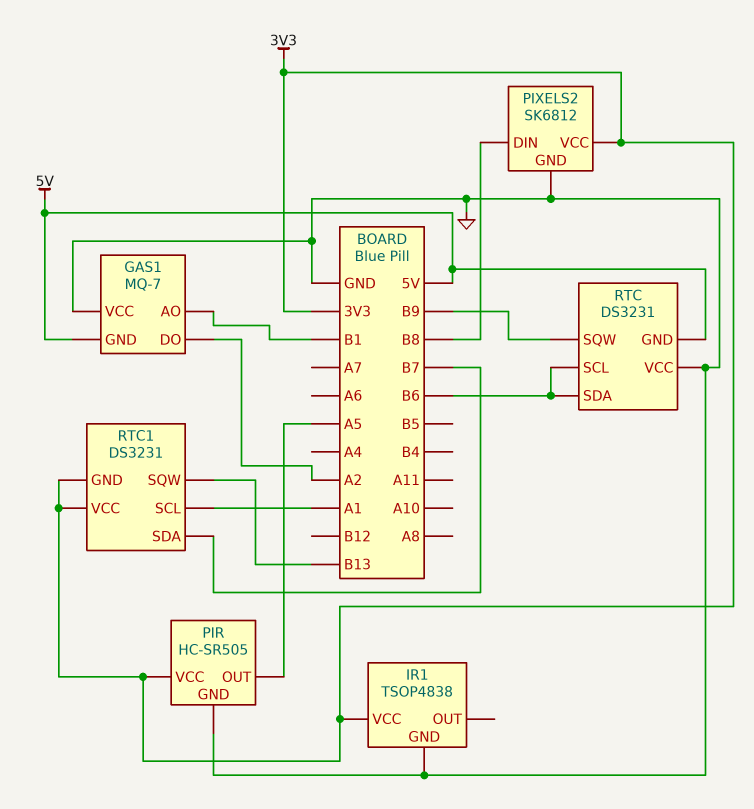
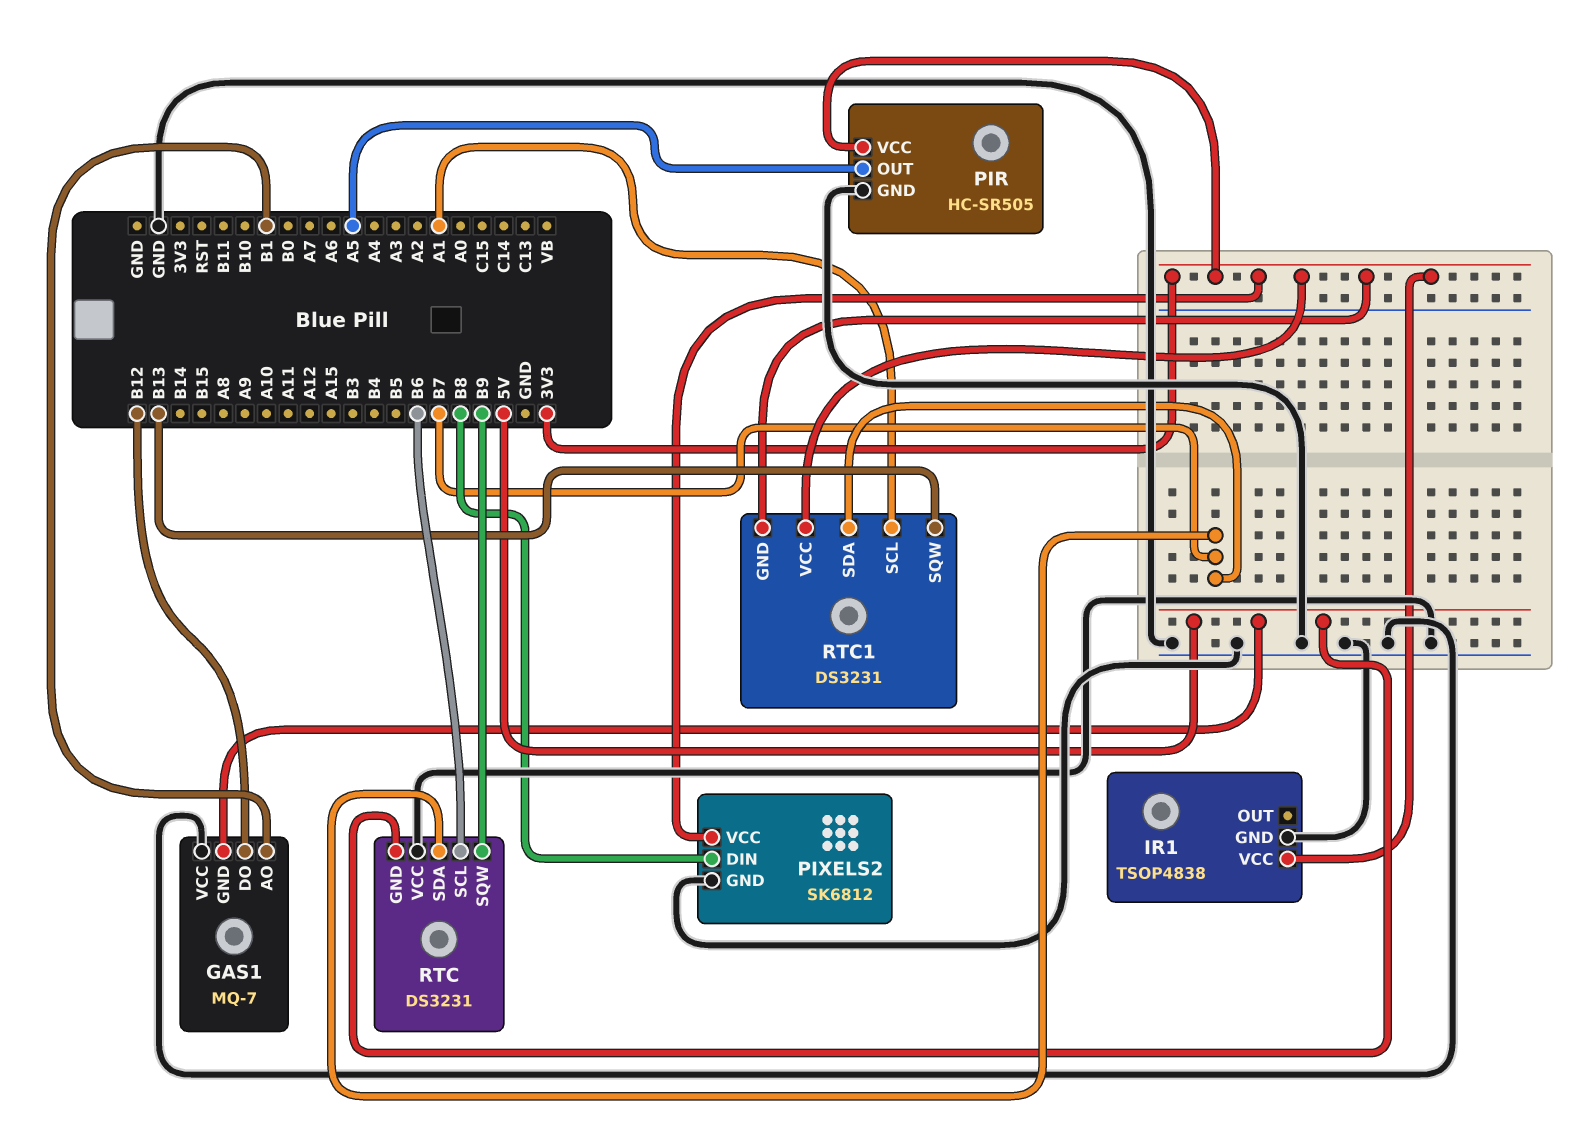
GAS1 pin DO: A2 -> B12
RTC pin SDA: B6 -> B7

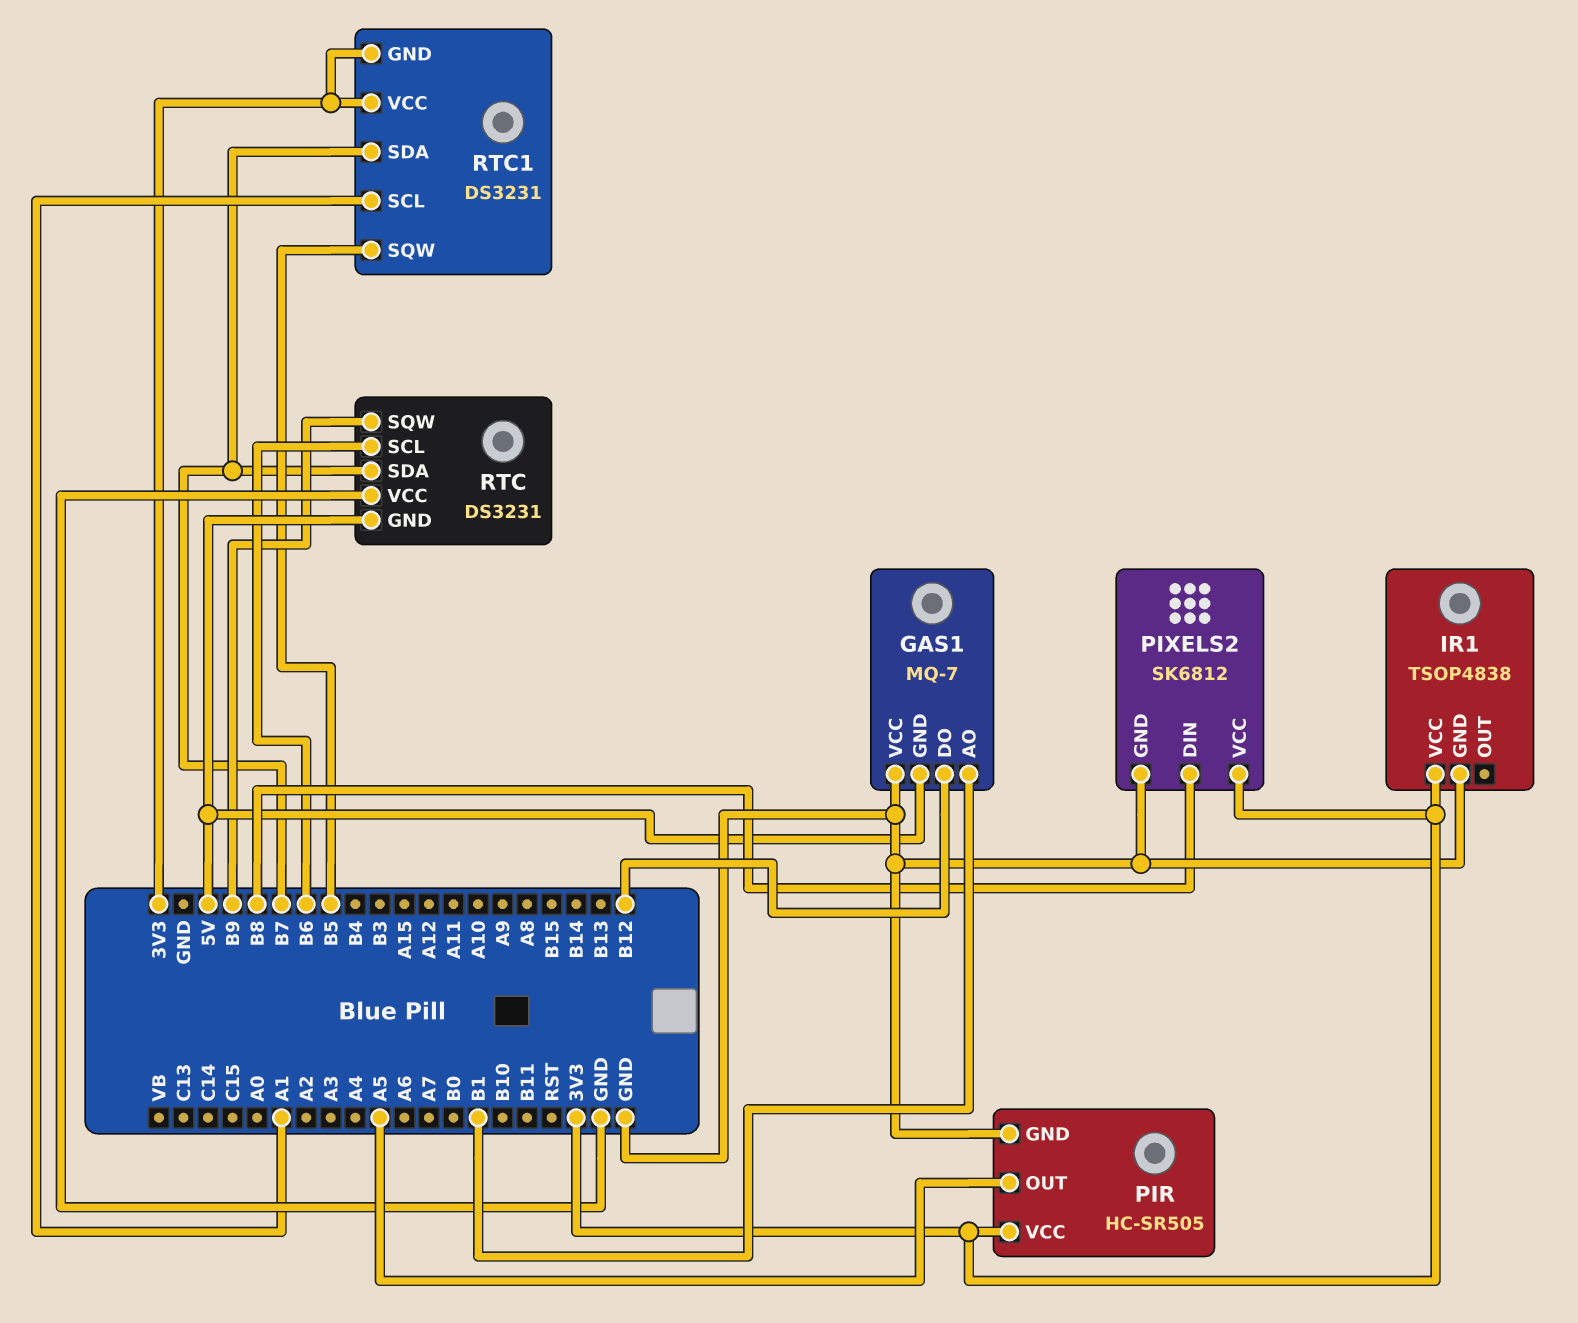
RTC1 pin SQW: B13 -> B5

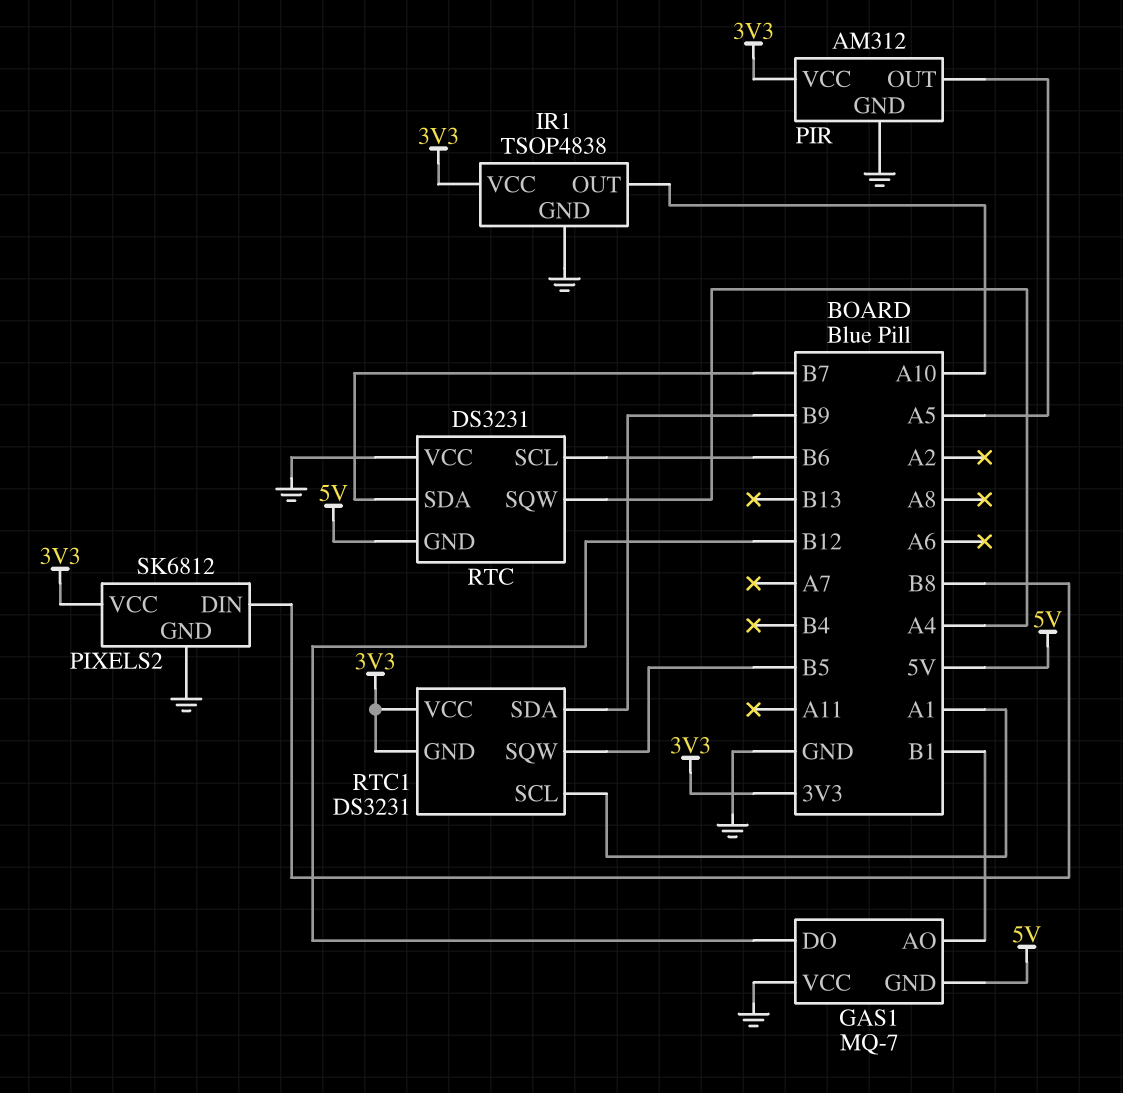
IR1 pin OUT: none -> A10
PIR: HC-SR505 -> AM312
RTC pin SQW: B9 -> A4
RTC1 pin SDA: B7 -> B9

